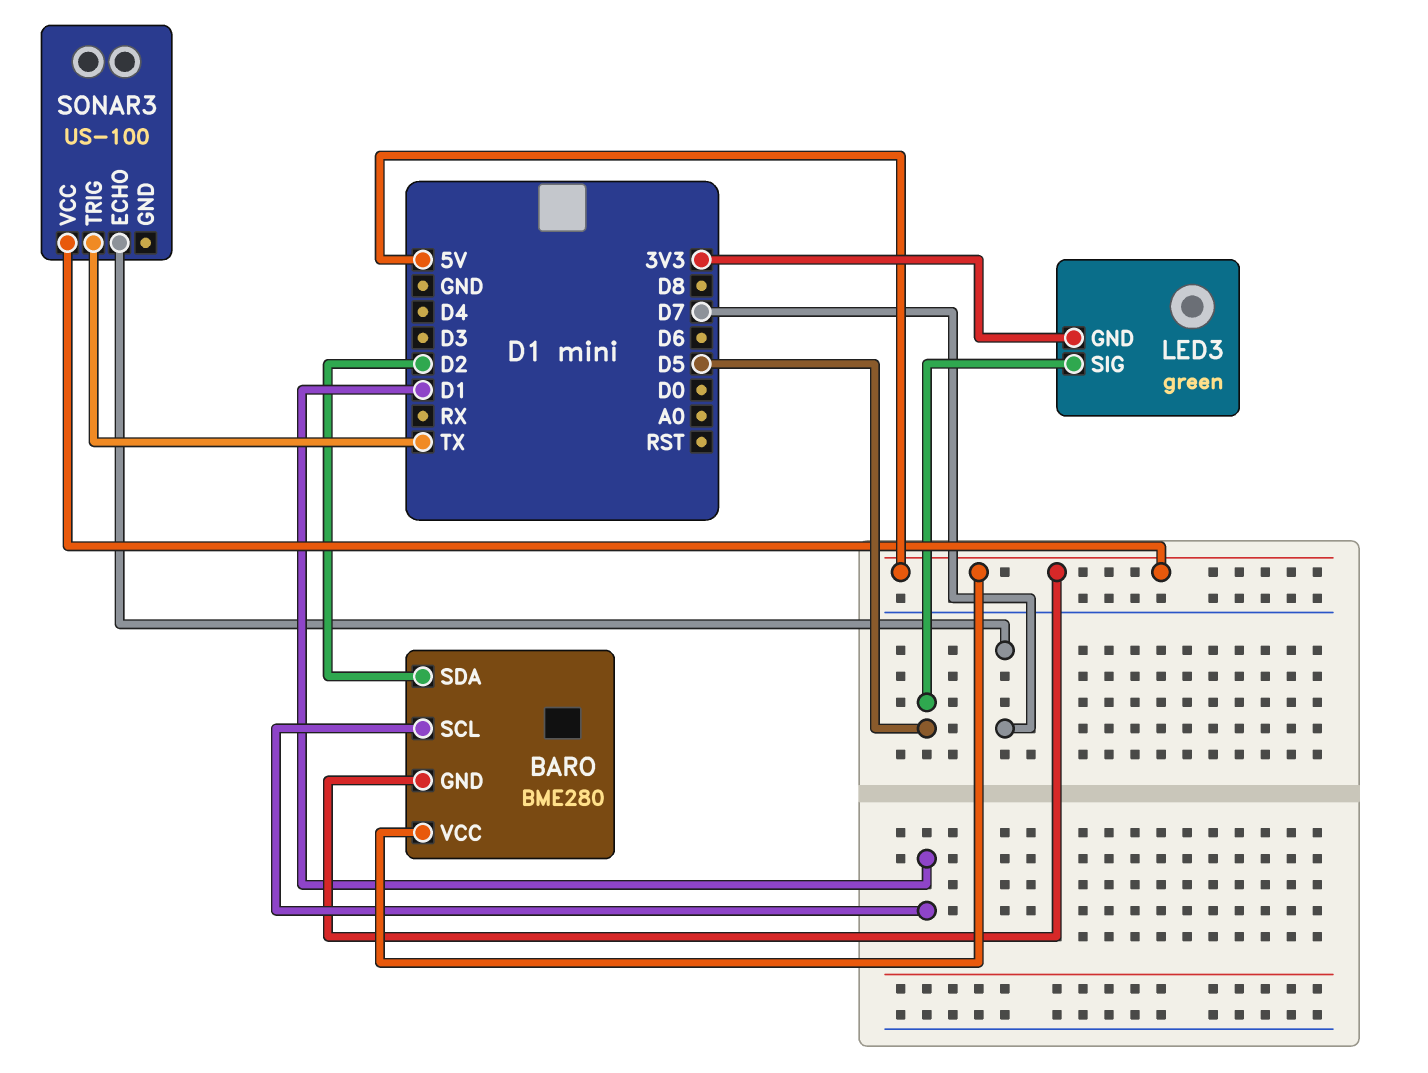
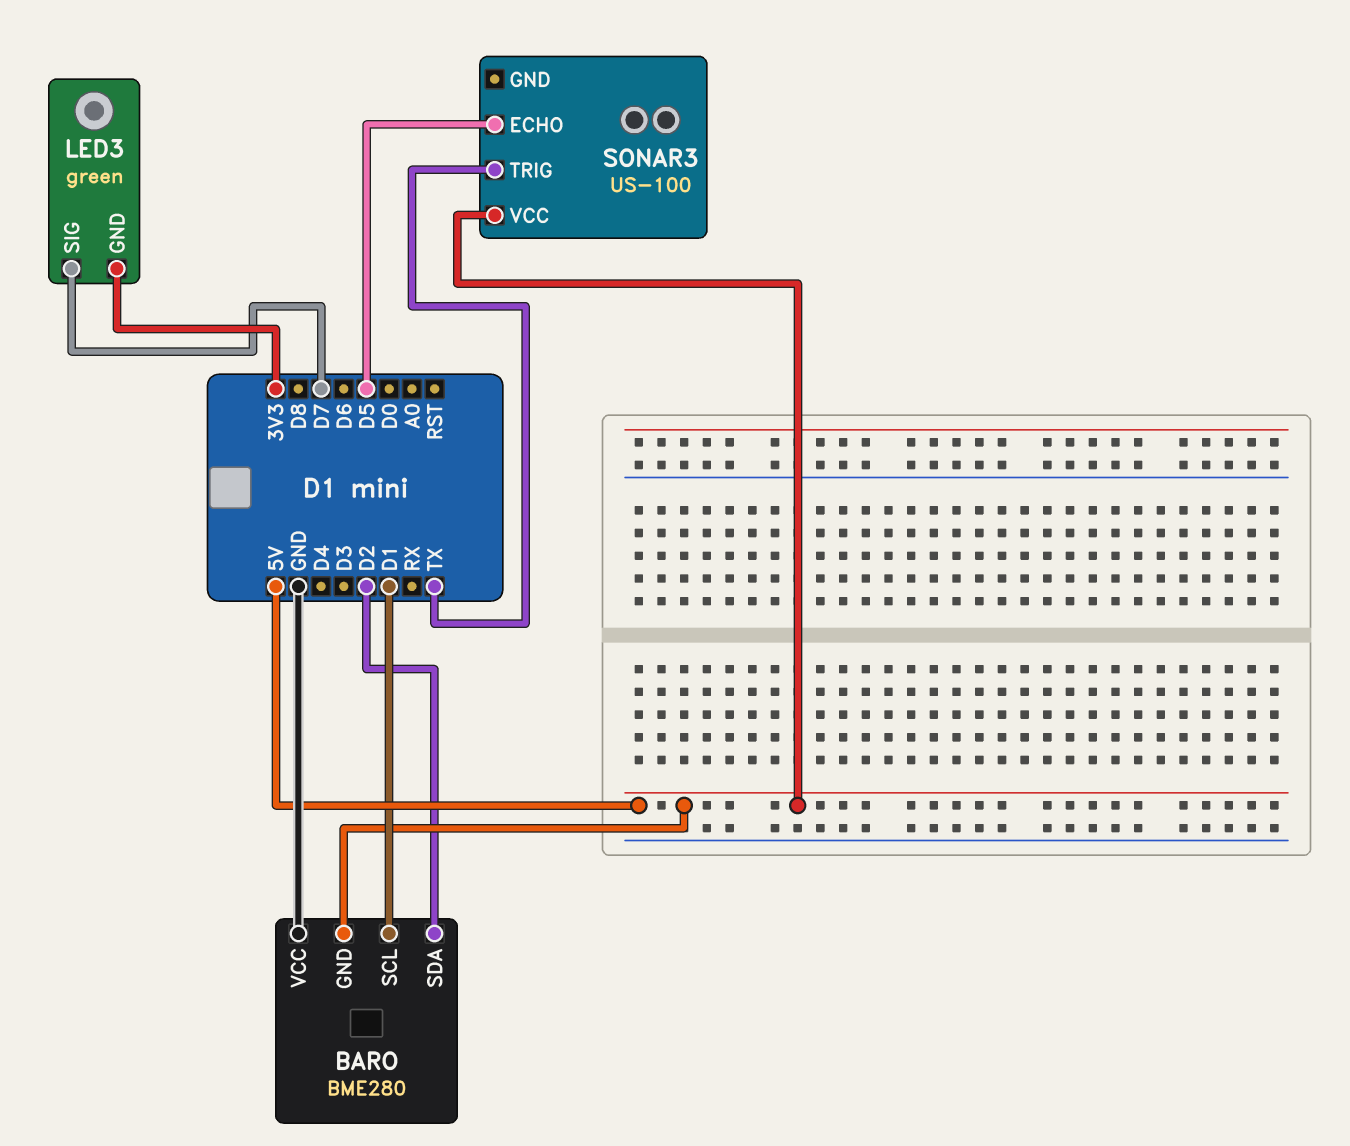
BARO pin VCC: 5V -> GND
LED3 pin SIG: D5 -> D7
SONAR3 pin ECHO: D7 -> D5

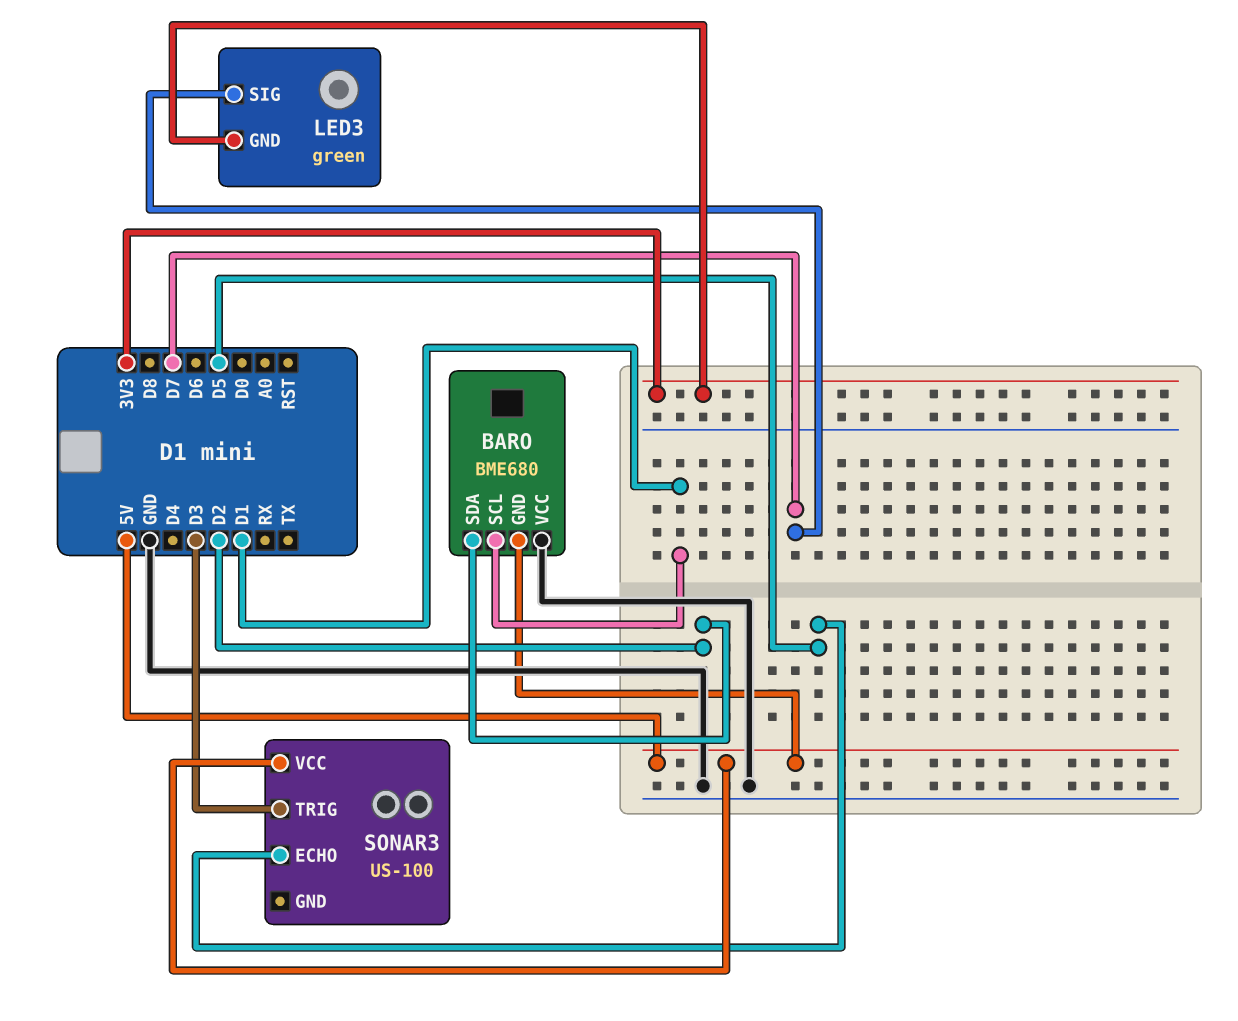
BARO: BME280 -> BME680
SONAR3 pin TRIG: TX -> D3

